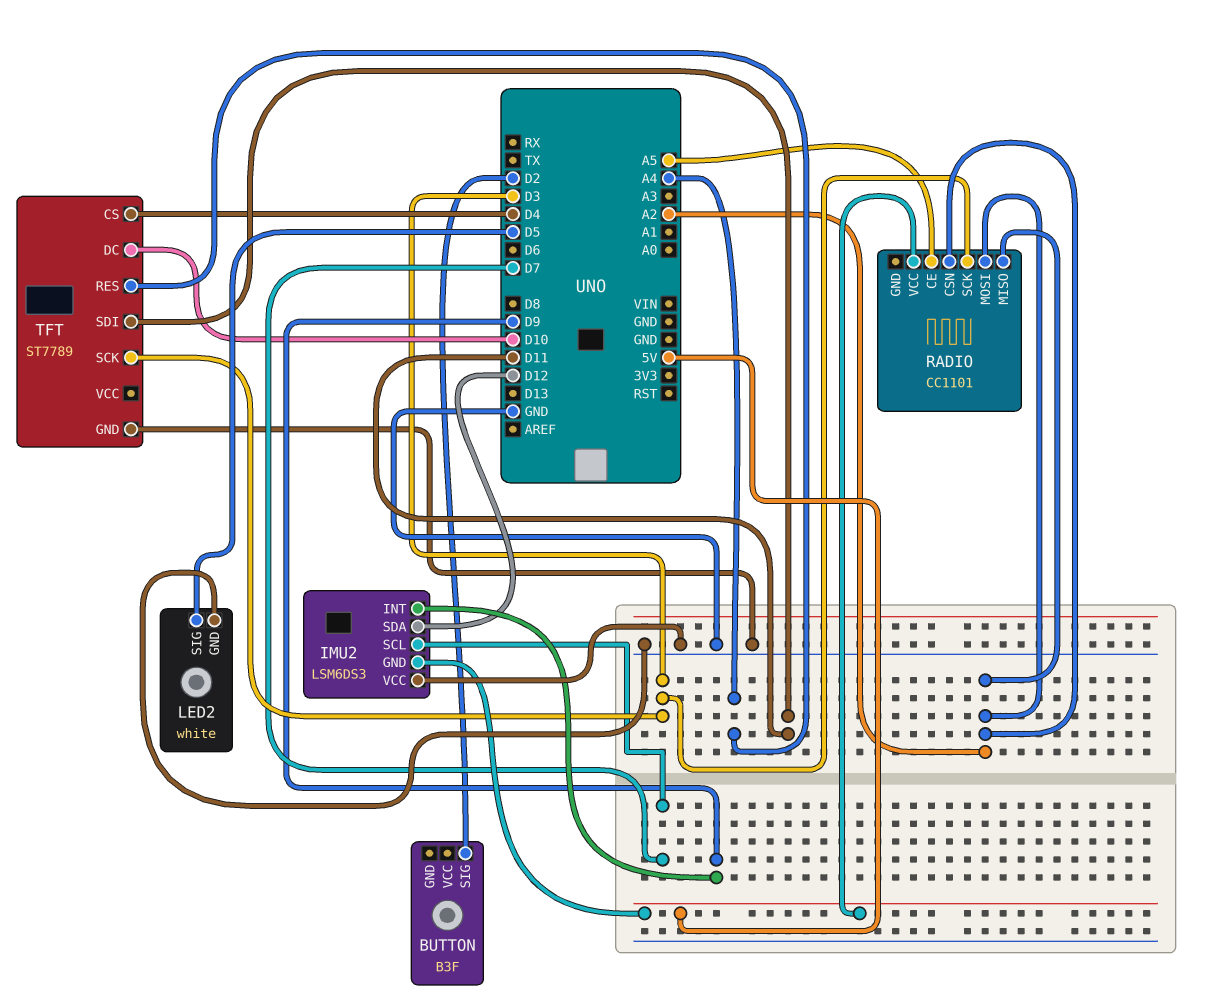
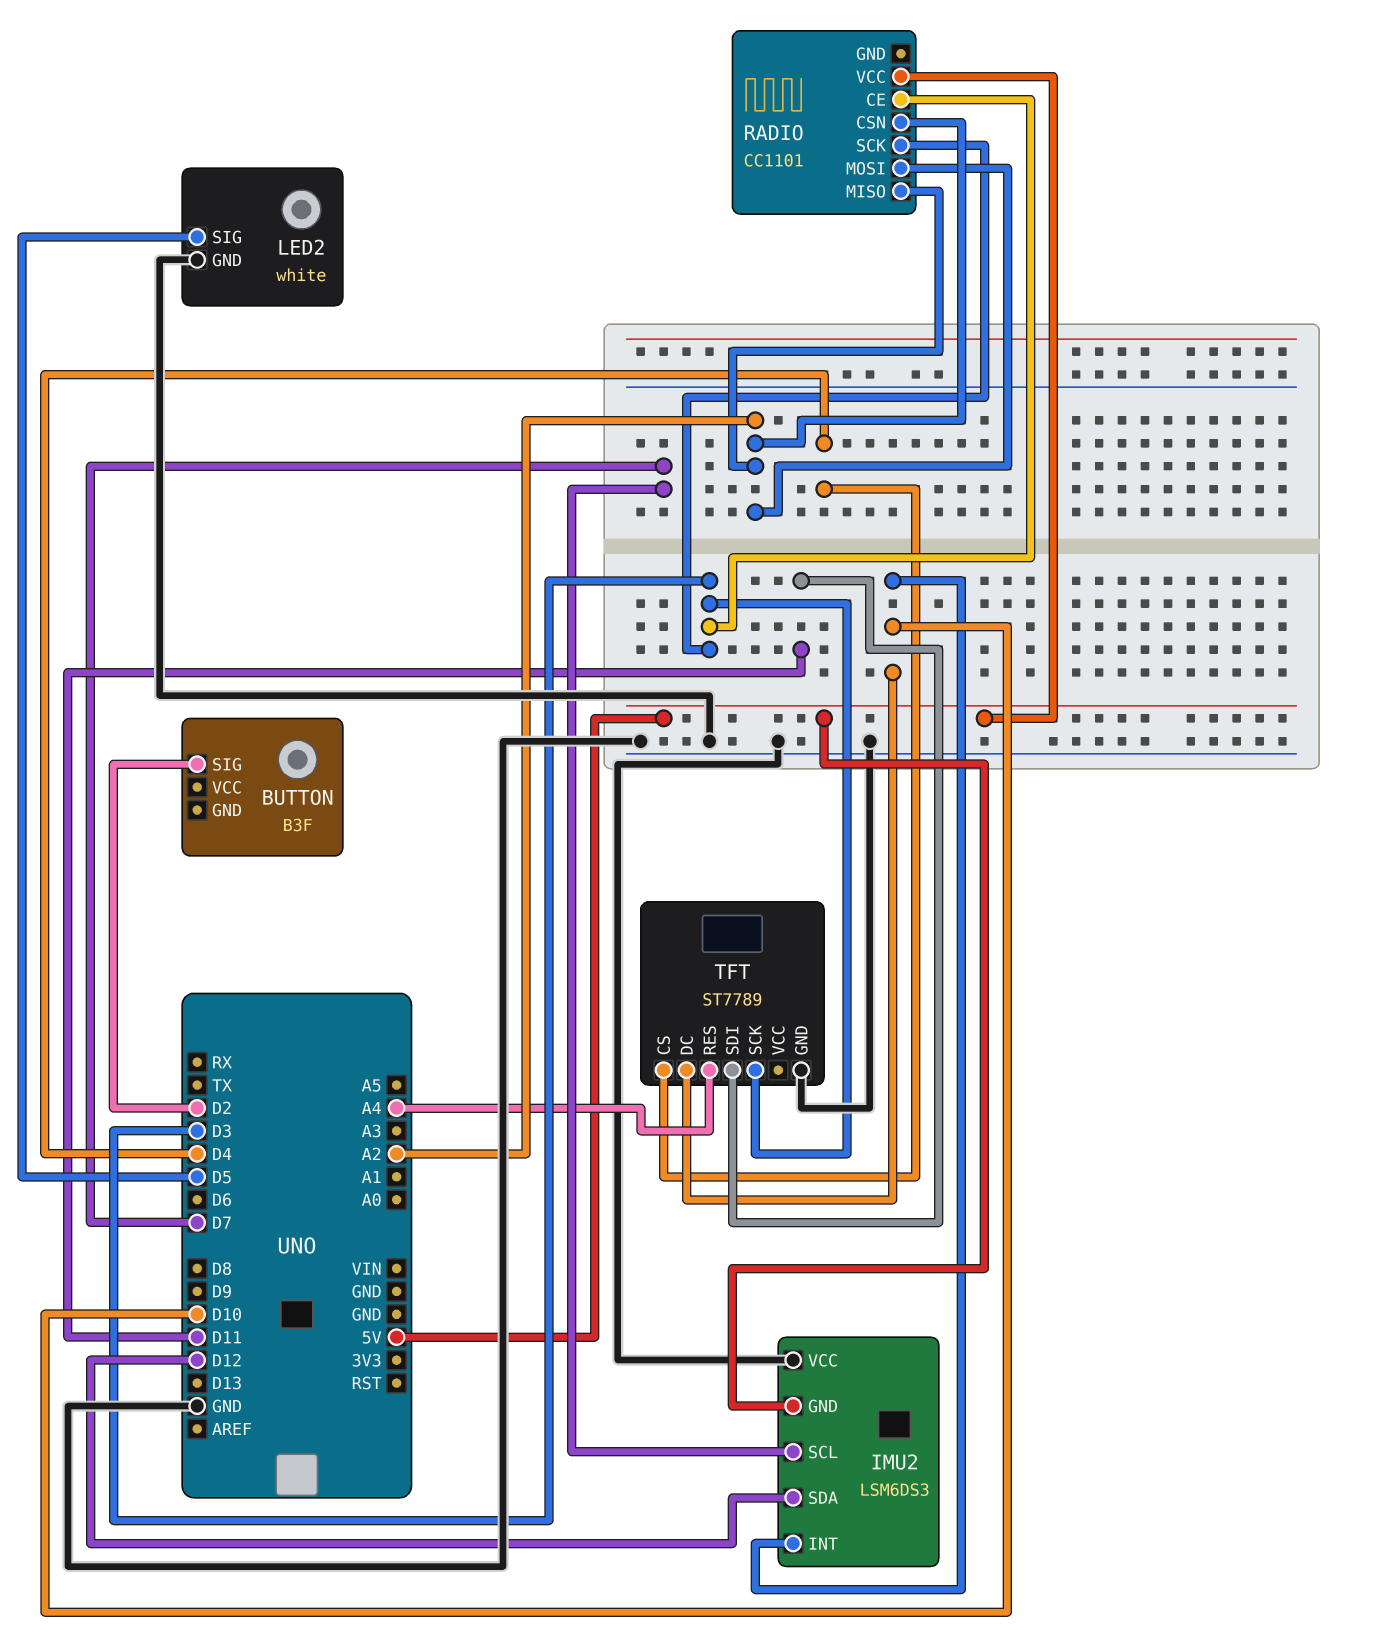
IMU2 pin INT: D9 -> D10
RADIO pin CE: A5 -> D3

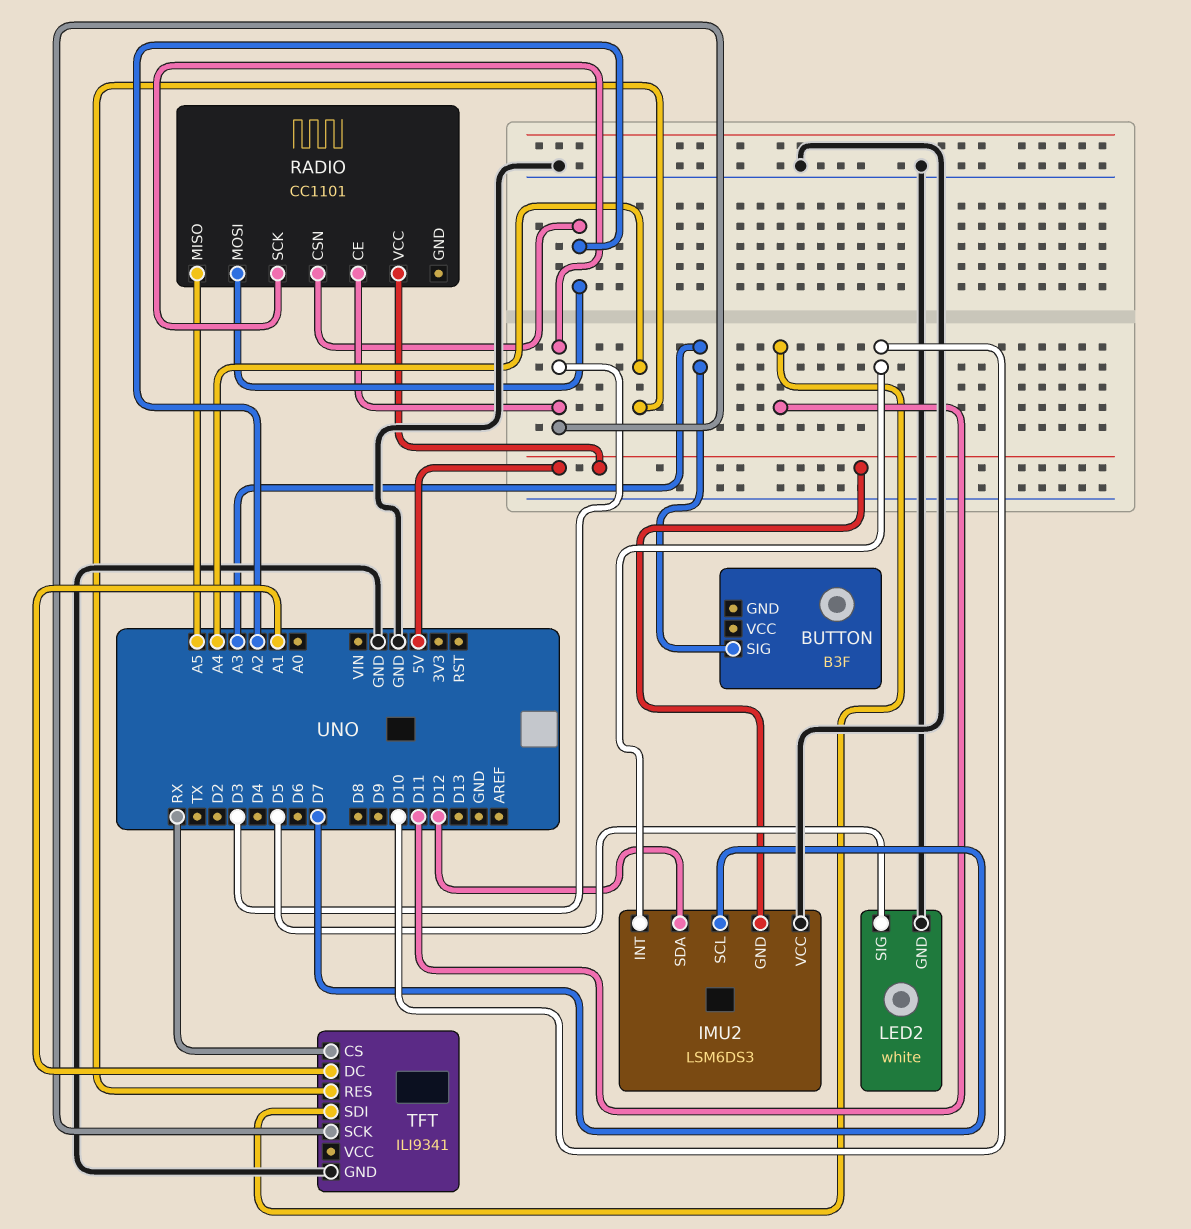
BUTTON pin SIG: D2 -> A3
RADIO pin MISO: A2 -> A5
TFT: ST7789 -> ILI9341
TFT pin CS: D4 -> RX
TFT pin DC: D10 -> A1

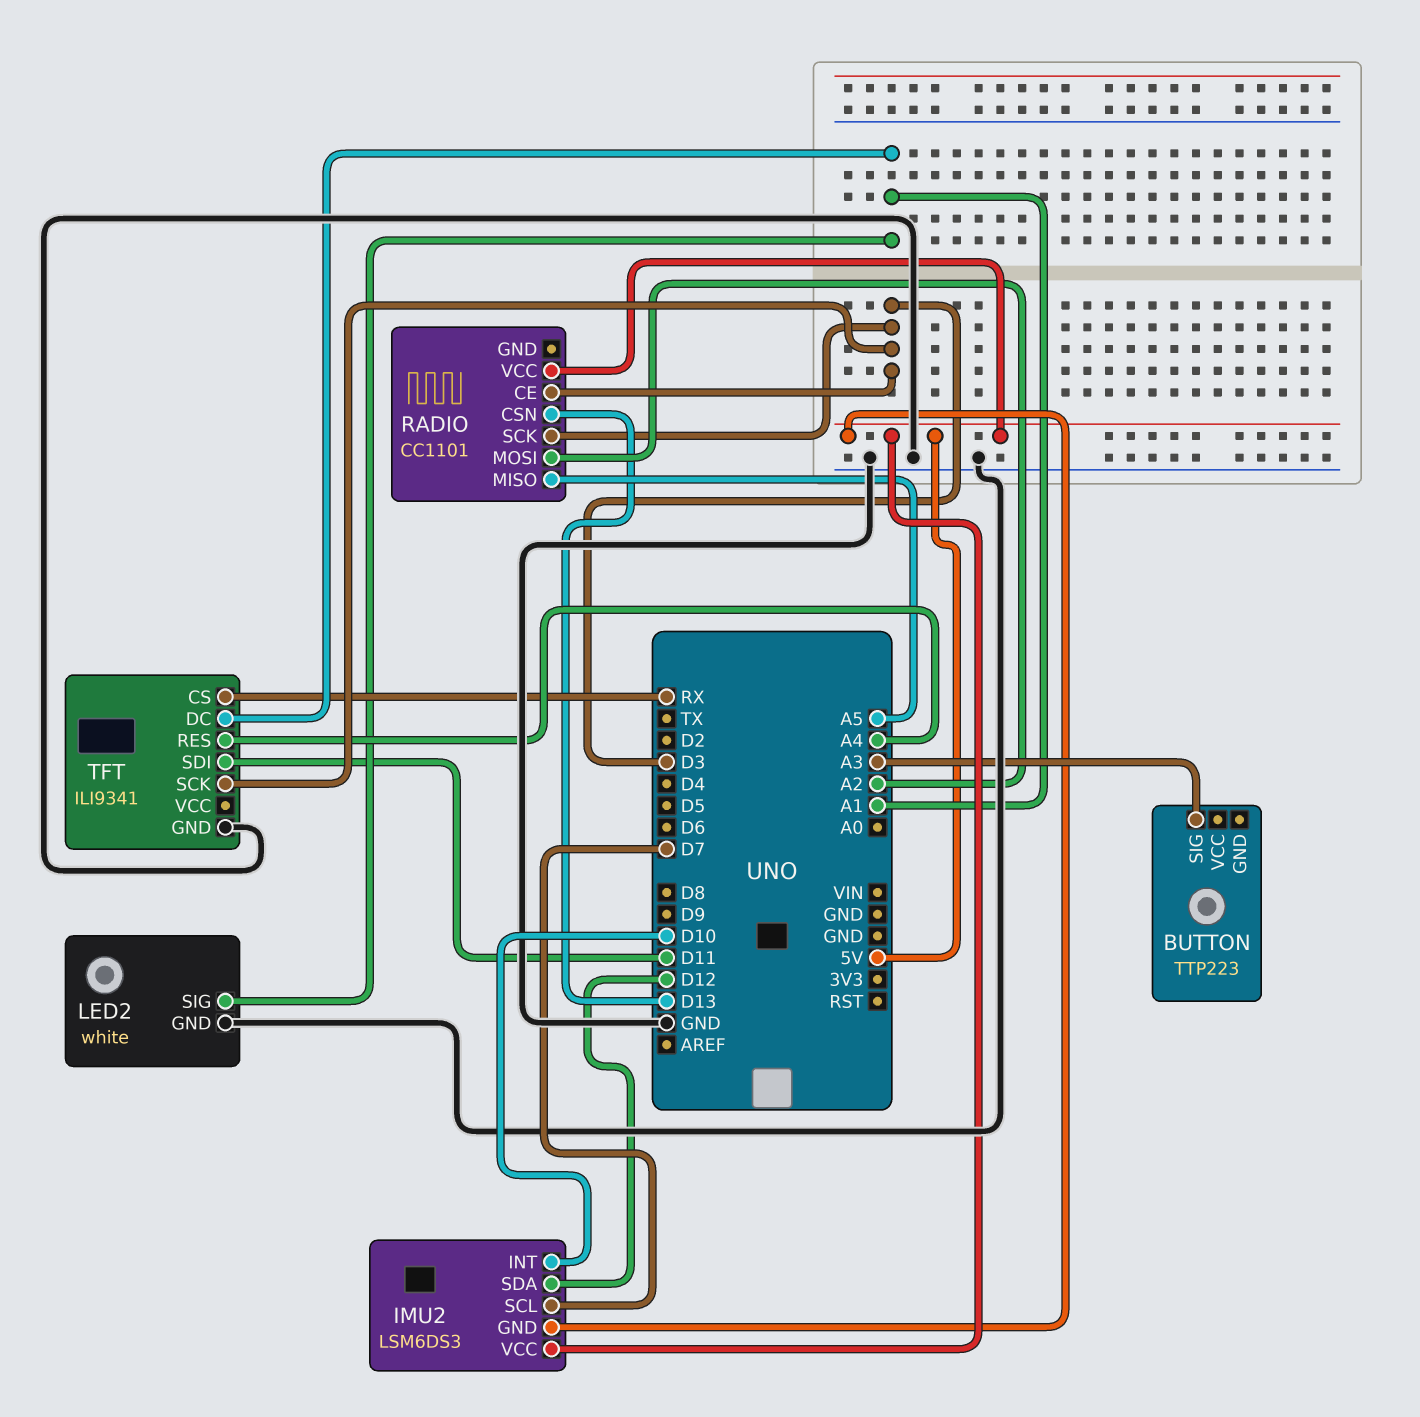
BUTTON: B3F -> TTP223
IMU2 pin VCC: GND -> 5V
LED2 pin SIG: D5 -> A1
RADIO pin CSN: A2 -> D13

